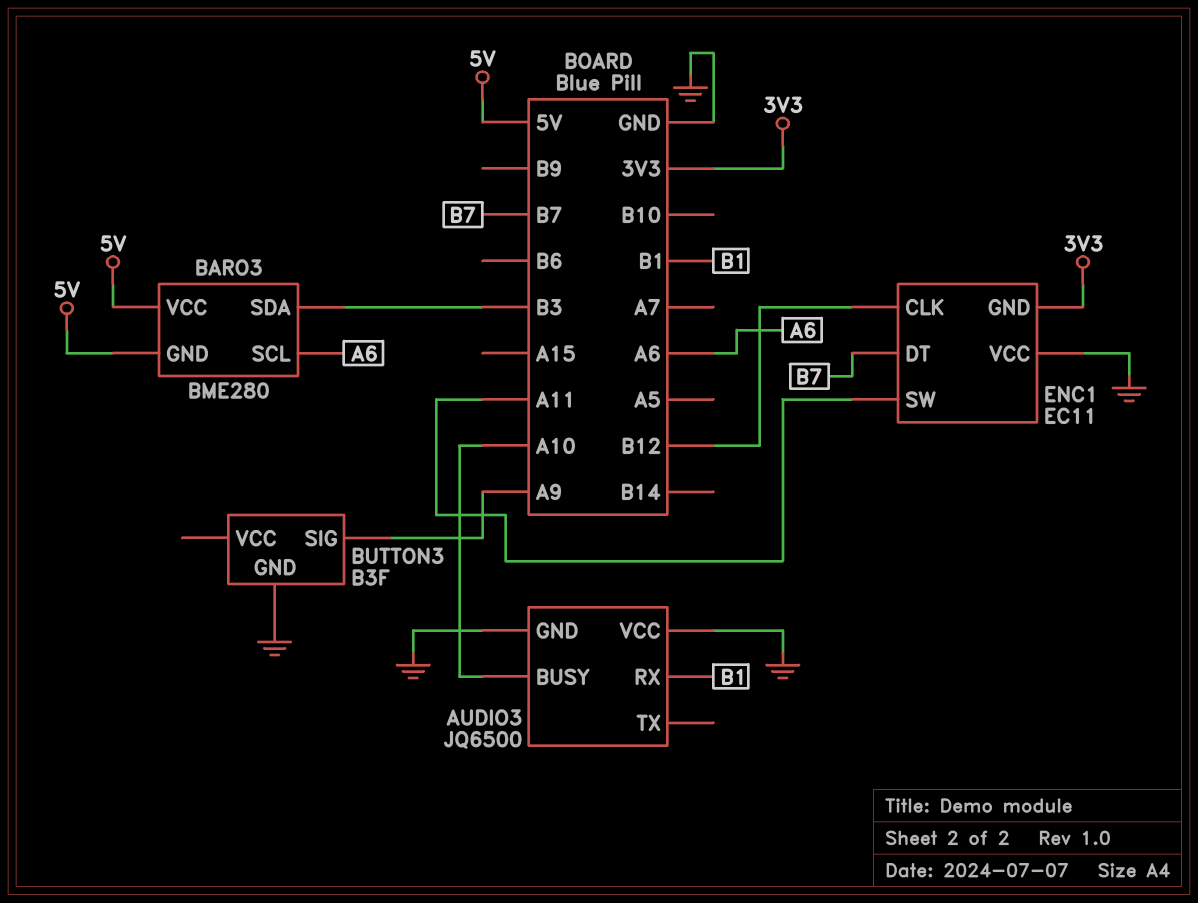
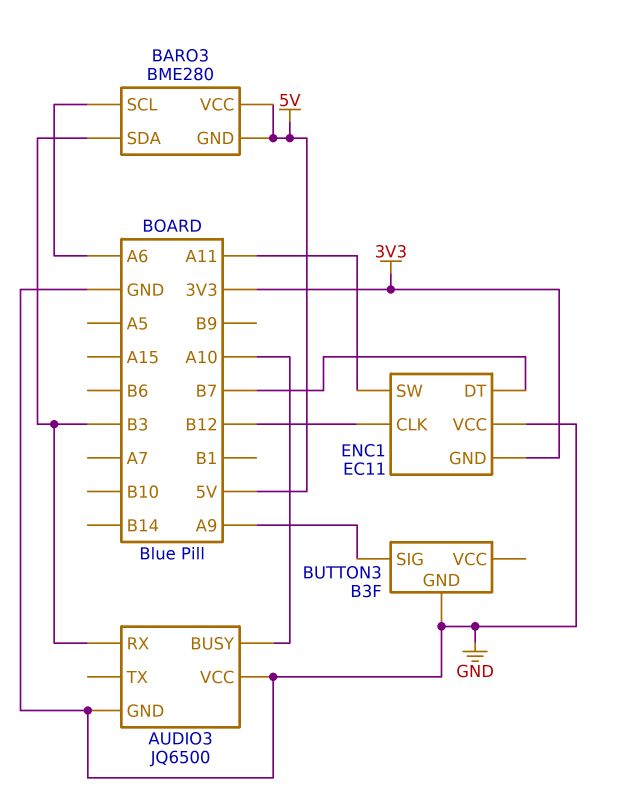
AUDIO3 pin RX: B1 -> B3

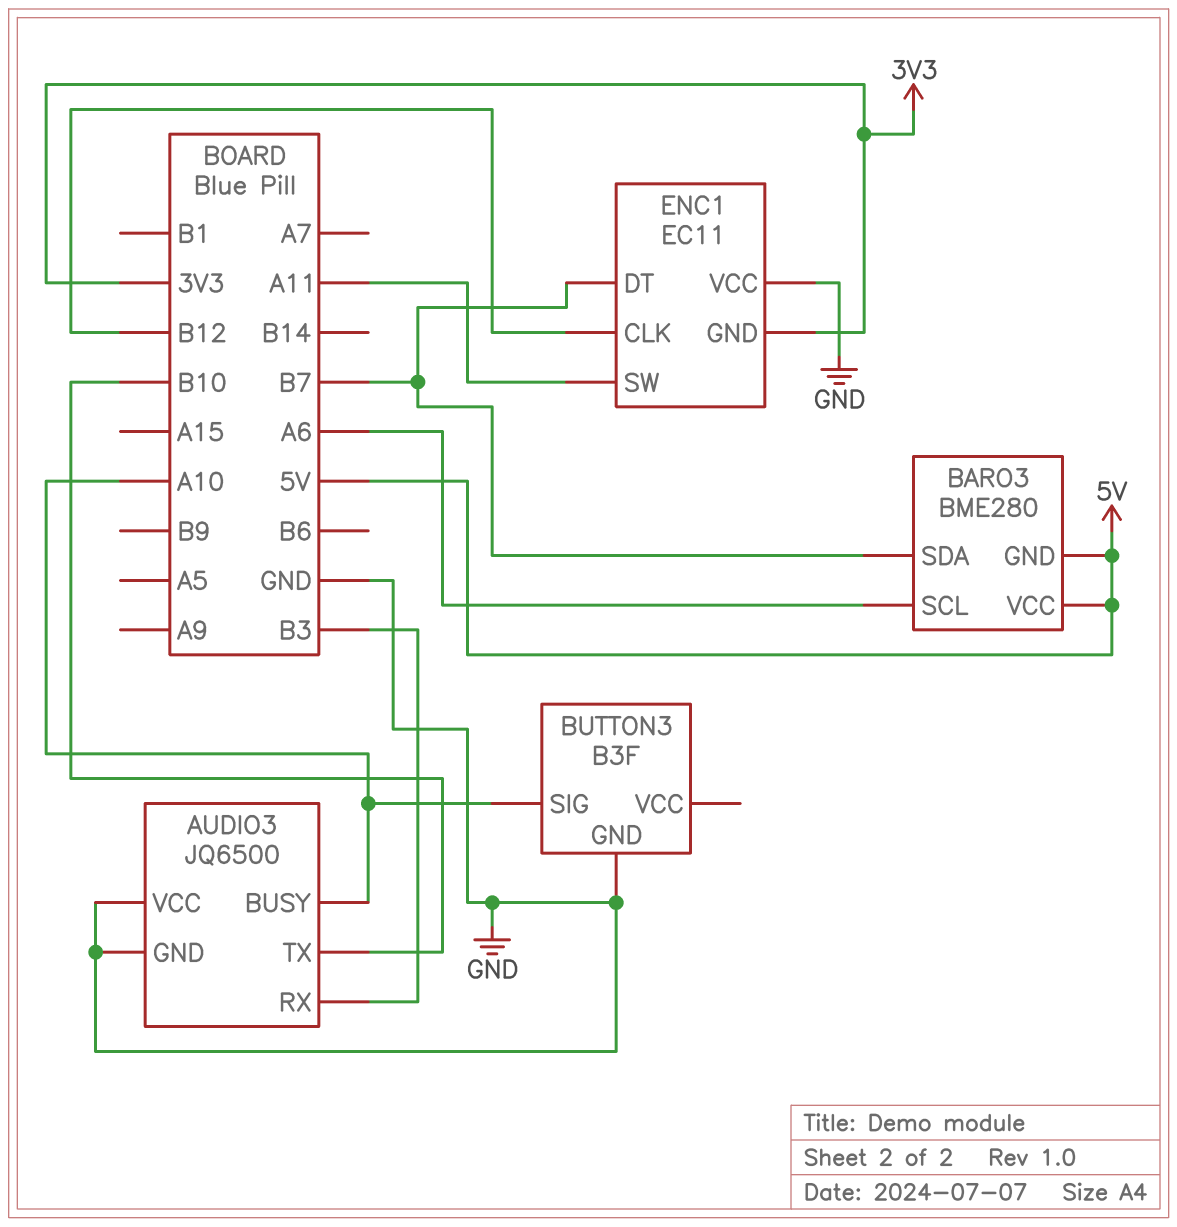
AUDIO3 pin TX: none -> B10
BARO3 pin SDA: B3 -> B7
BUTTON3 pin SIG: A9 -> A10

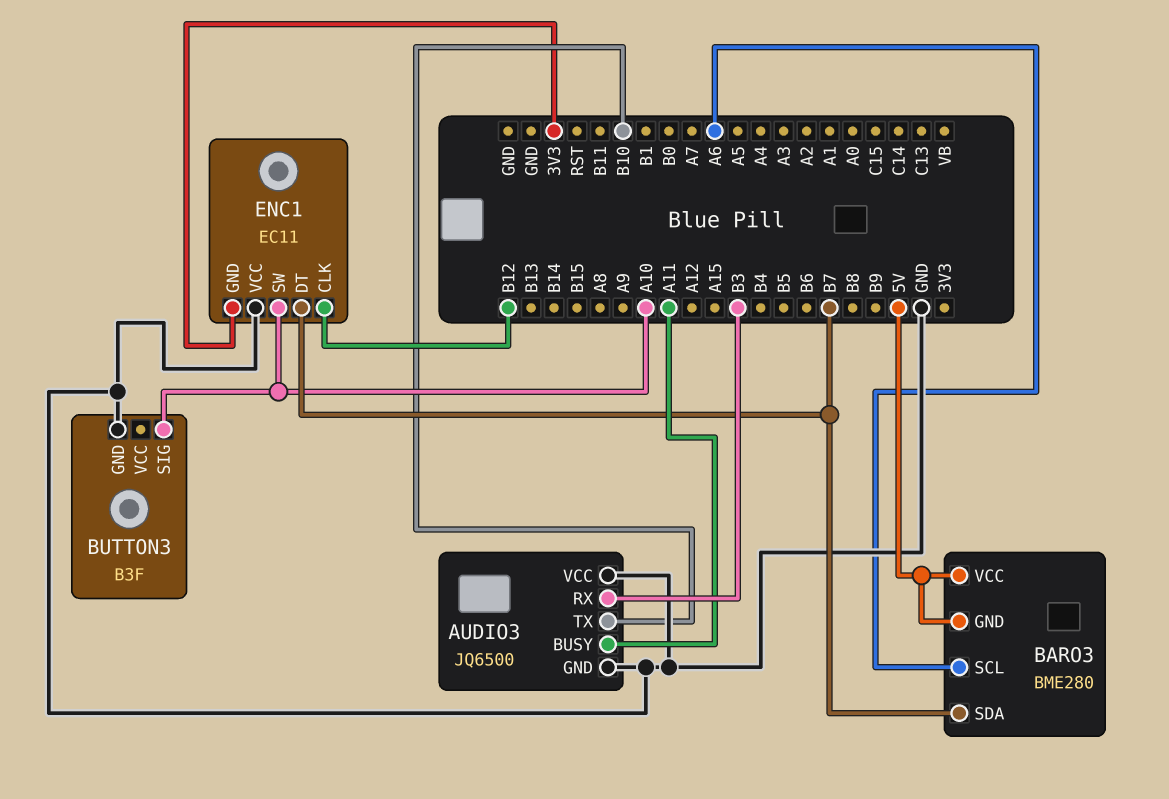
AUDIO3 pin BUSY: A10 -> A11
ENC1 pin SW: A11 -> A10

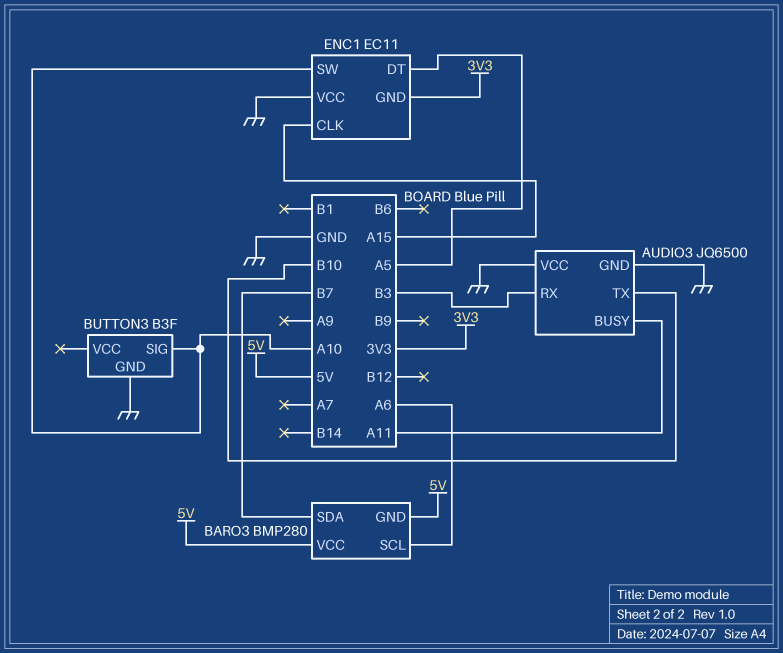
BARO3: BME280 -> BMP280
ENC1 pin CLK: B12 -> A15
ENC1 pin DT: B7 -> A5

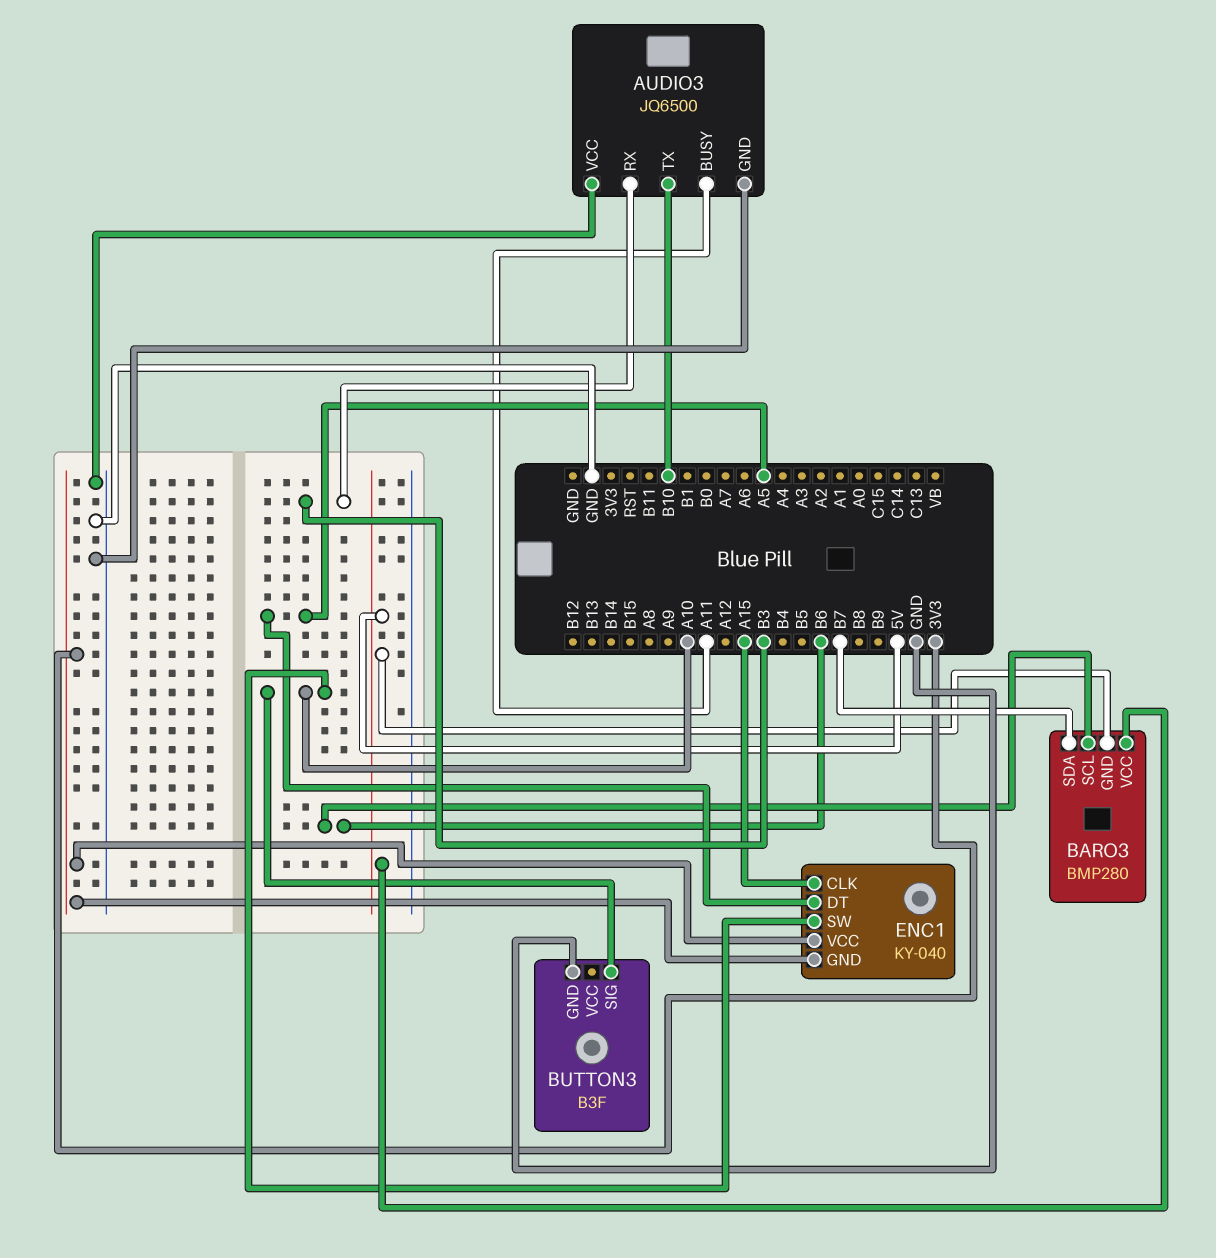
BARO3 pin SCL: A6 -> B6
ENC1: EC11 -> KY-040
ENC1 pin VCC: GND -> 3V3

